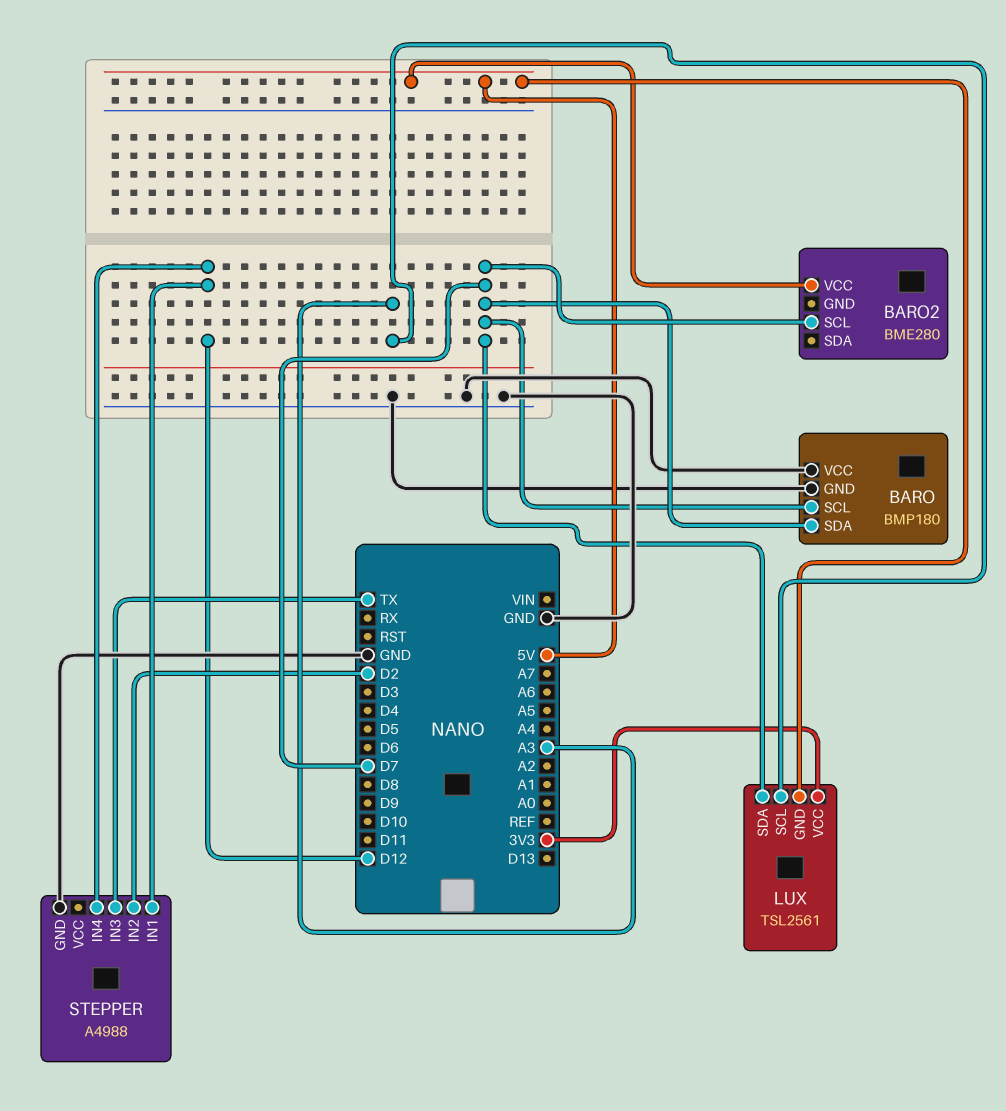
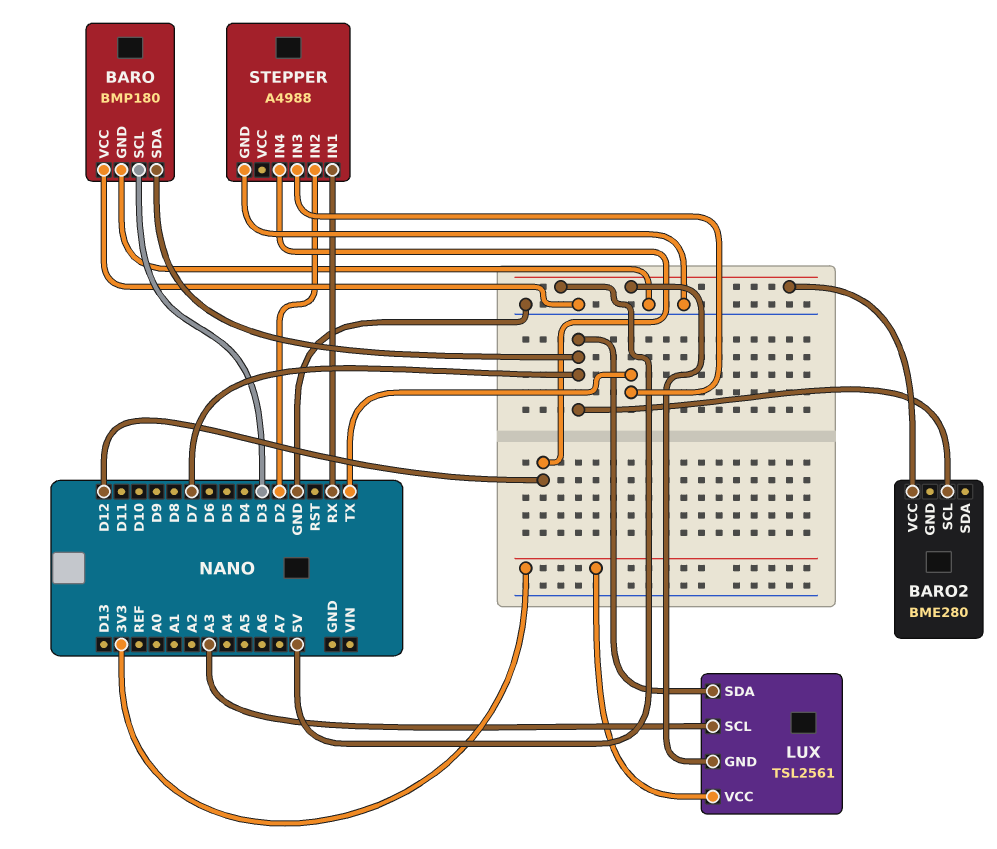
BARO pin SCL: D7 -> D3
STEPPER pin IN1: D12 -> RX

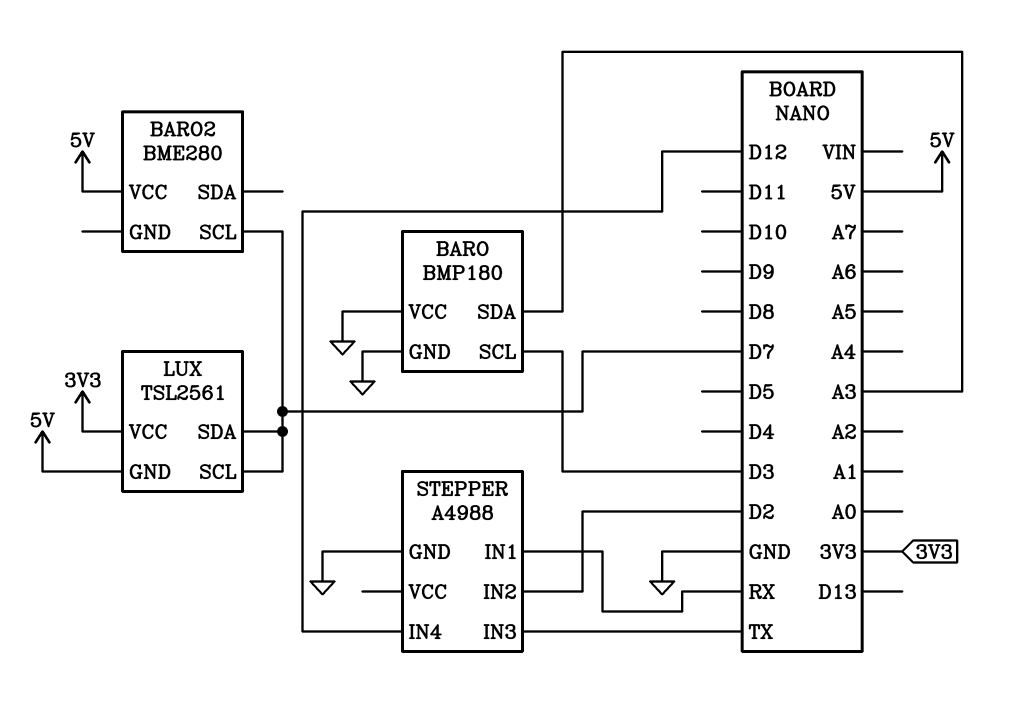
BARO pin SDA: D7 -> A3
LUX pin SCL: A3 -> D7

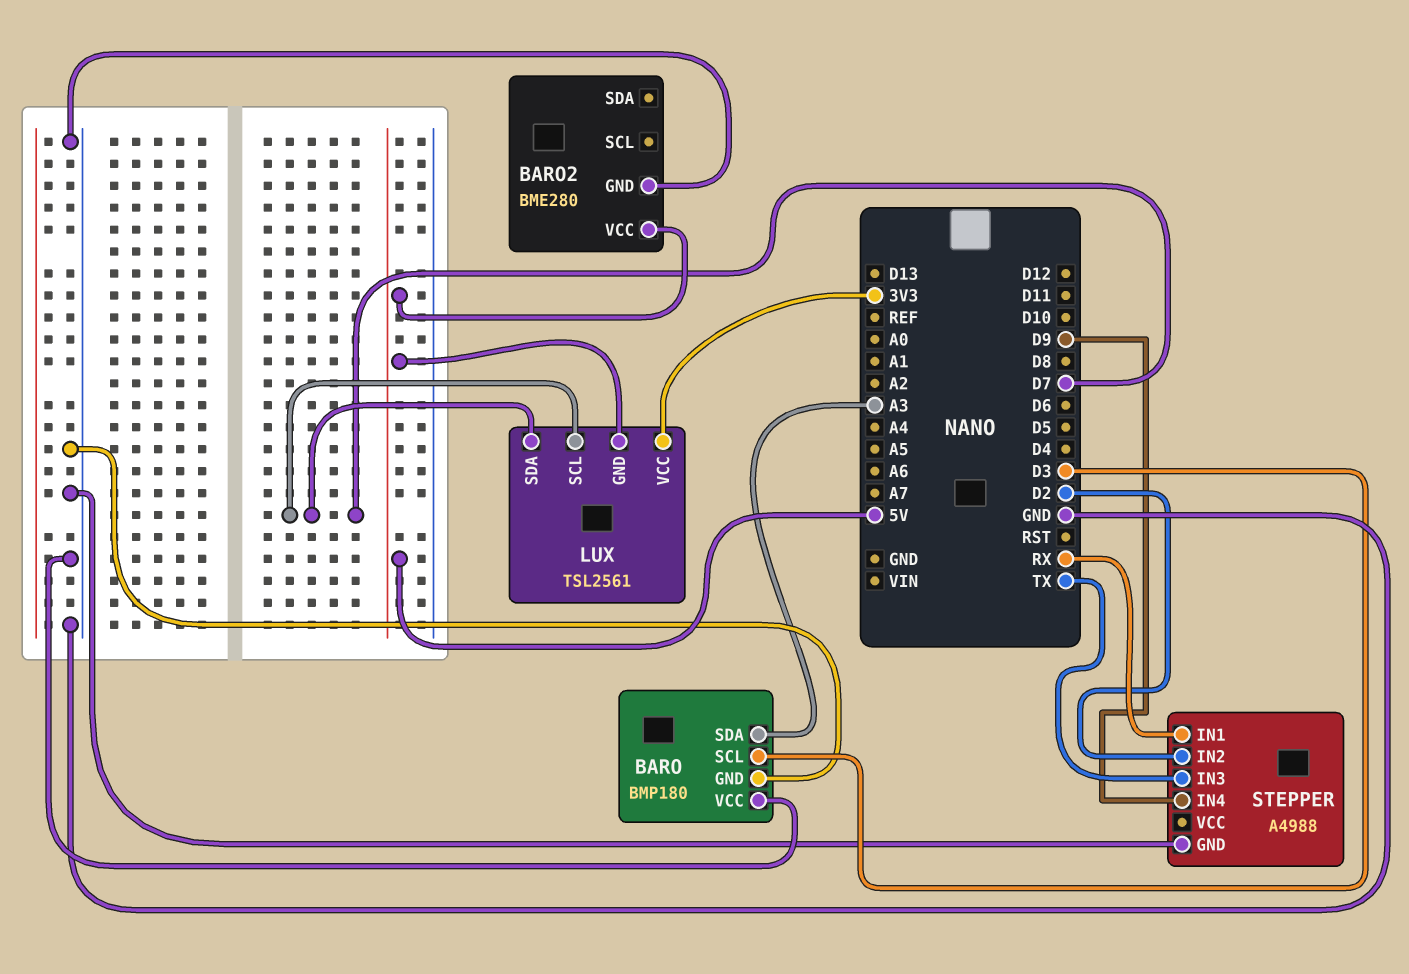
BARO2 pin GND: none -> GND
BARO2 pin SCL: D7 -> none
STEPPER pin IN4: D12 -> D9

